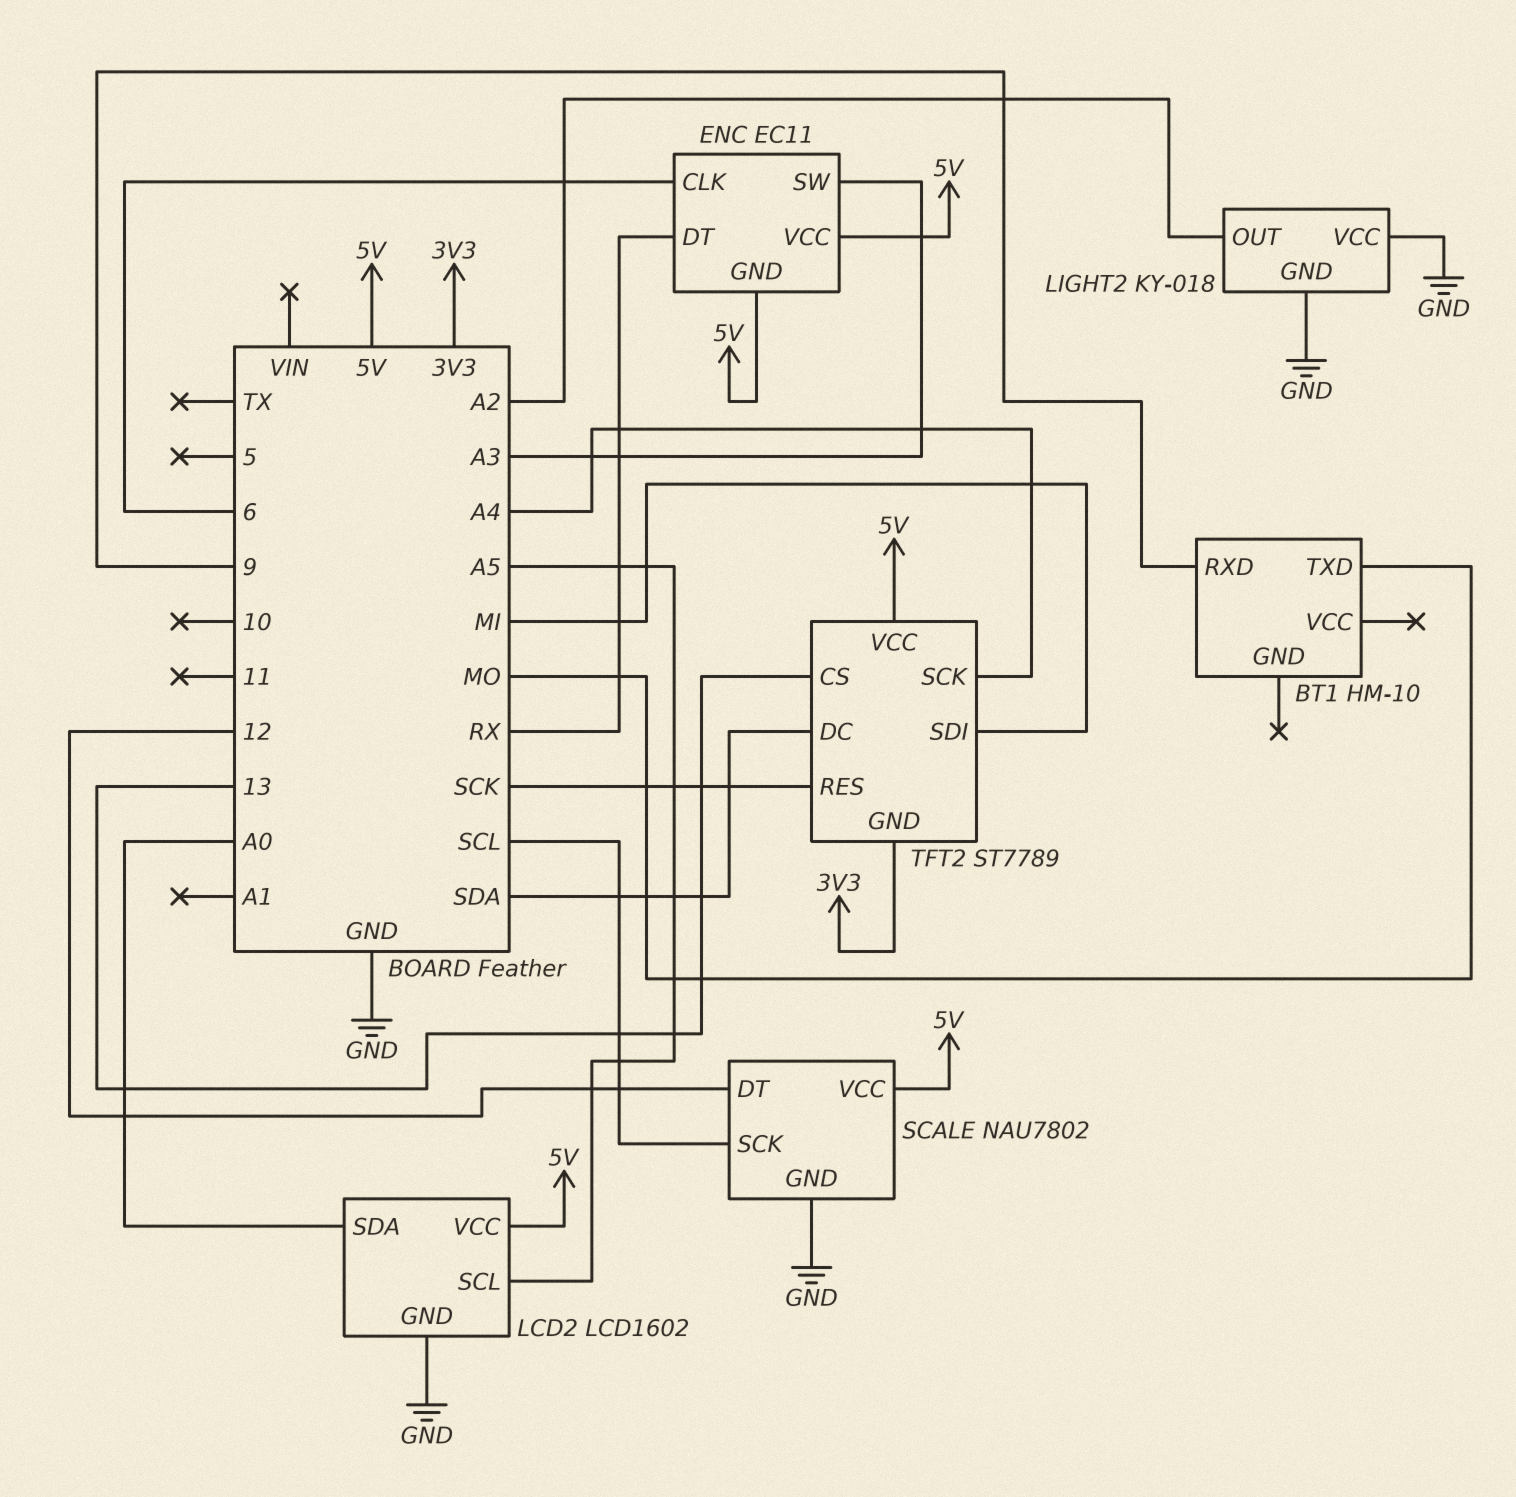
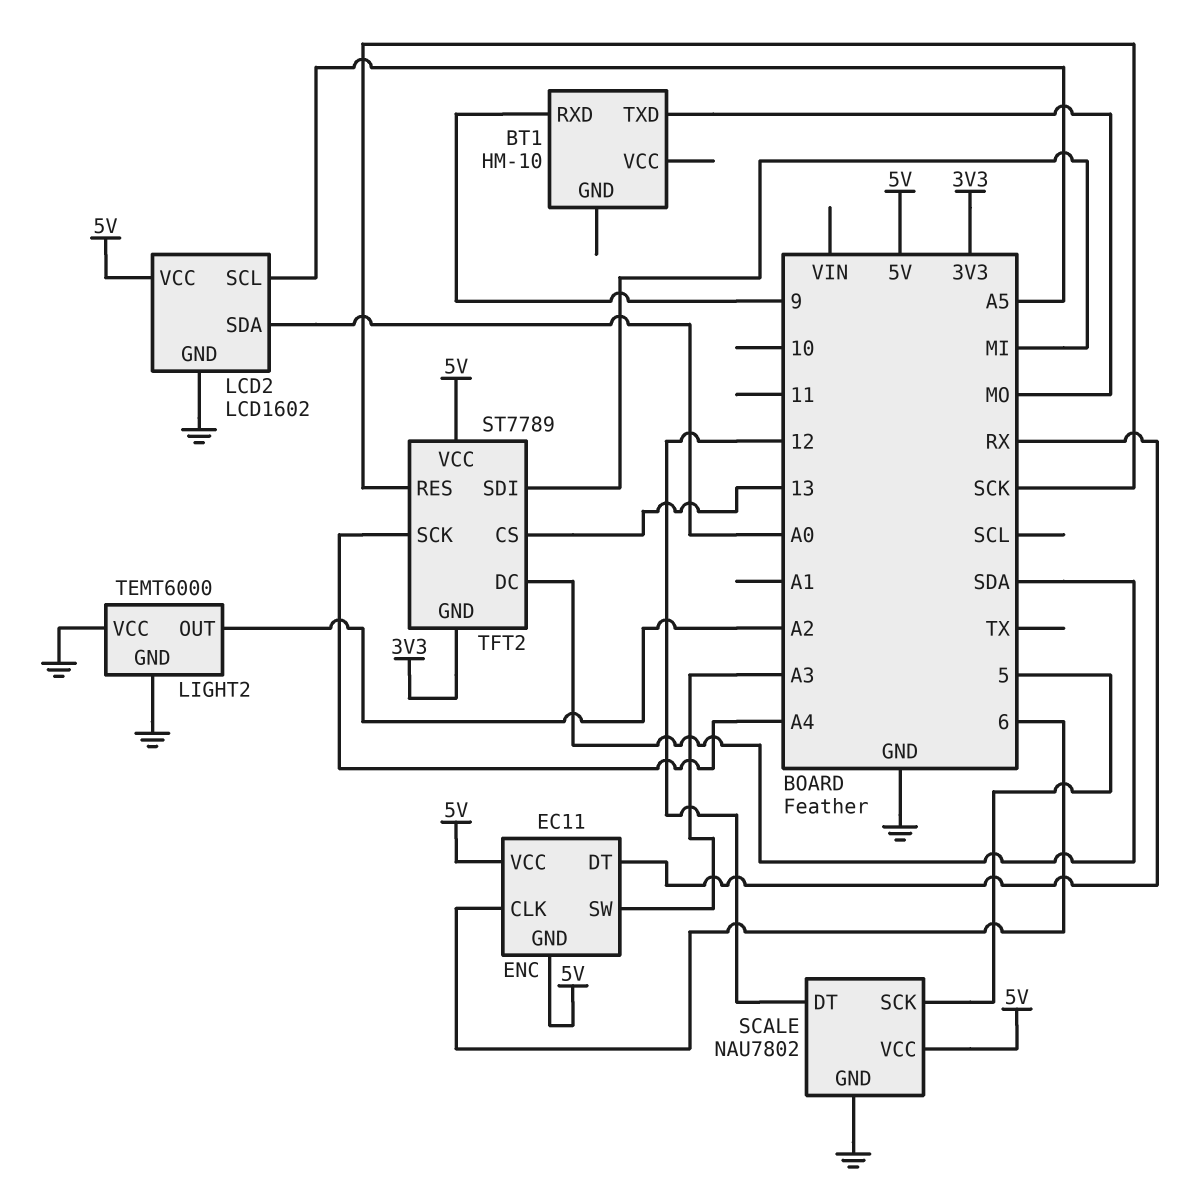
LIGHT2: KY-018 -> TEMT6000
SCALE pin SCK: SCL -> 5

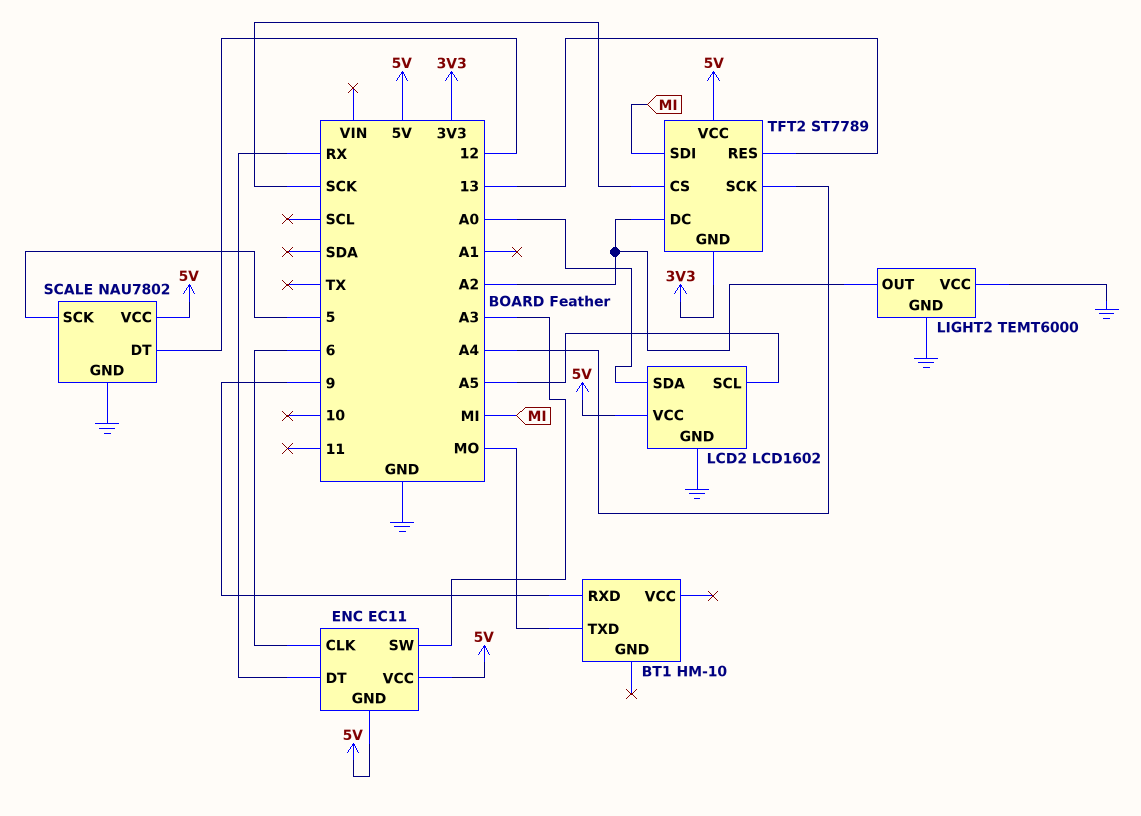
TFT2 pin CS: 13 -> SCK
TFT2 pin DC: SDA -> A2
TFT2 pin RES: SCK -> 13

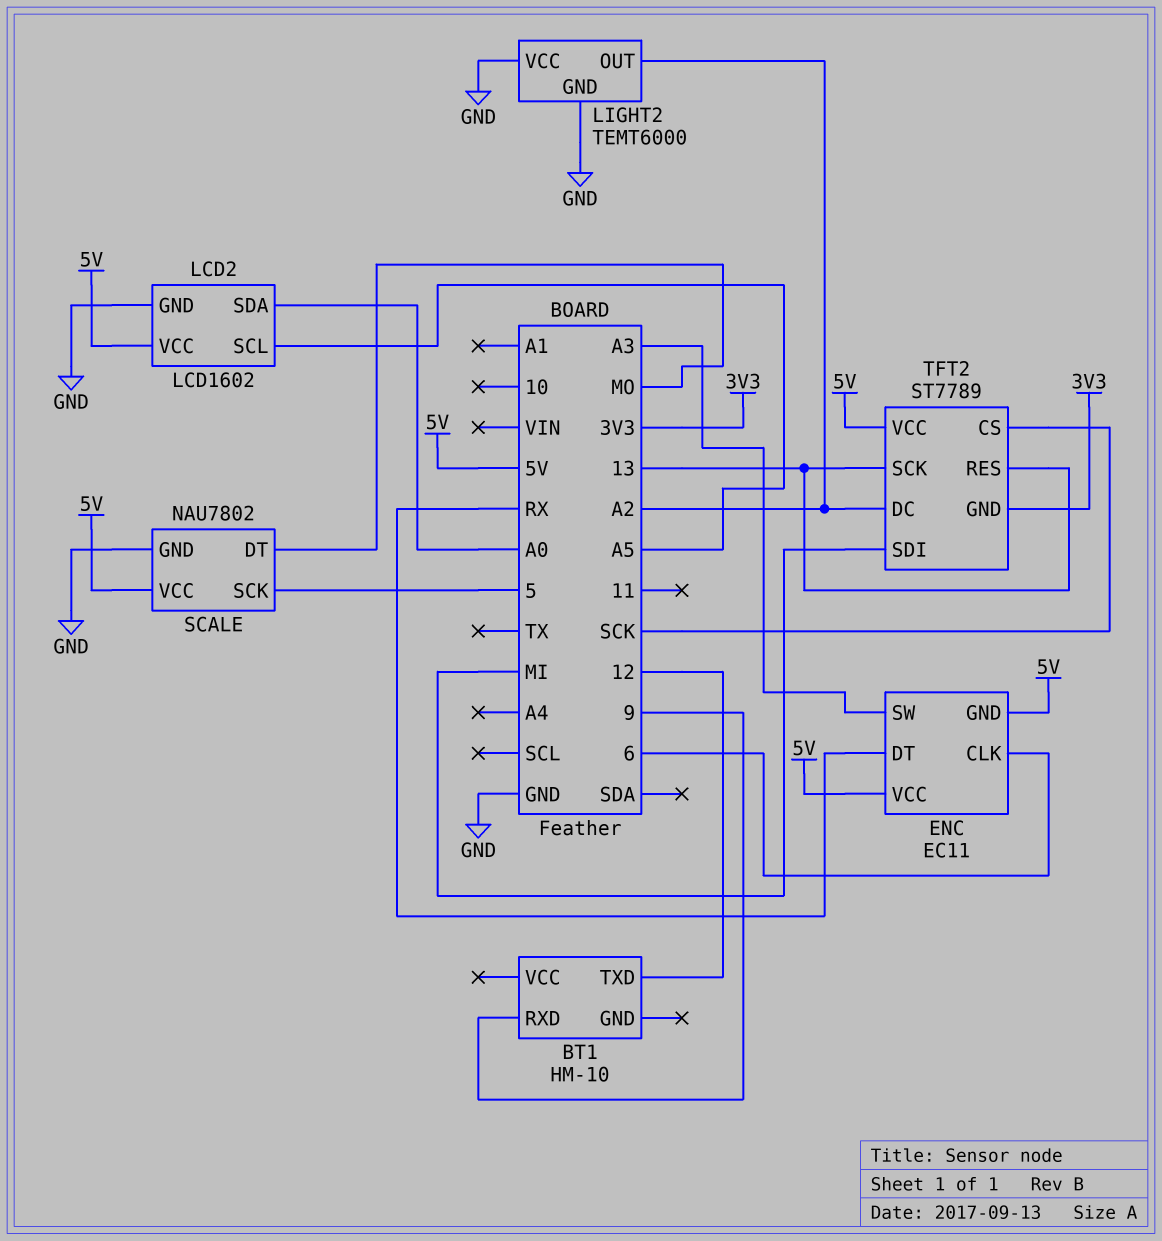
BT1 pin TXD: MO -> 12
SCALE pin DT: 12 -> MO
TFT2 pin SCK: A4 -> 13

